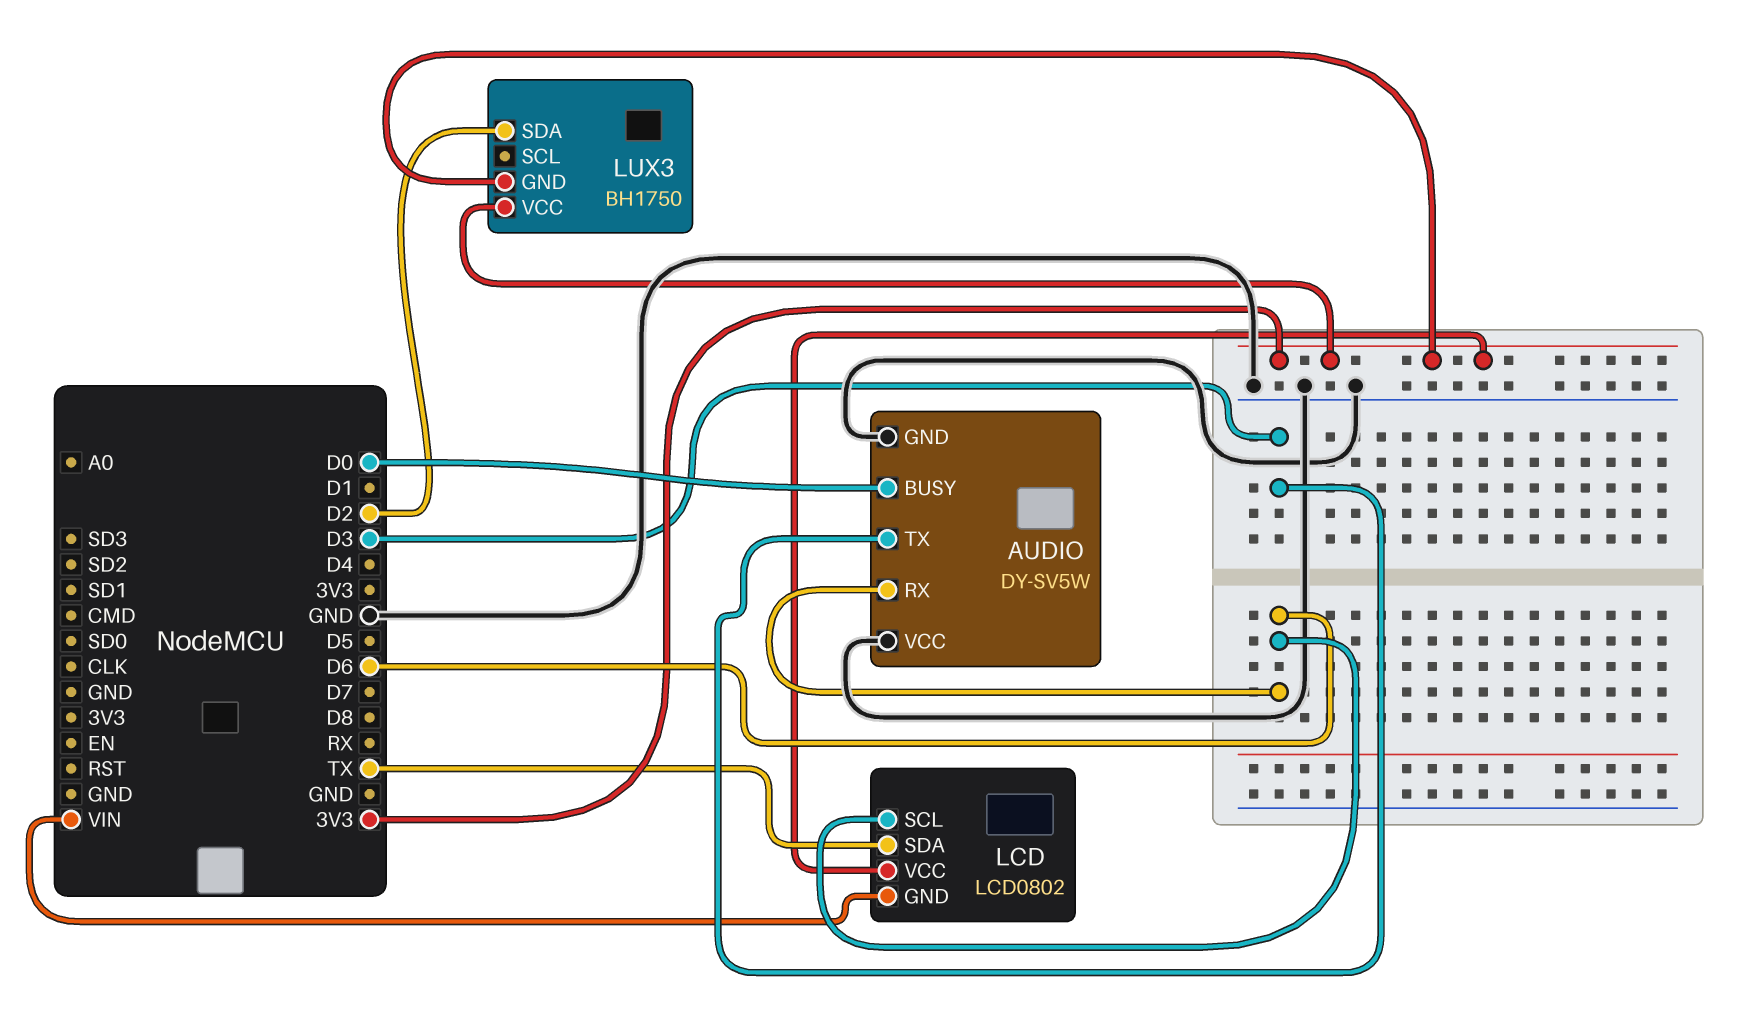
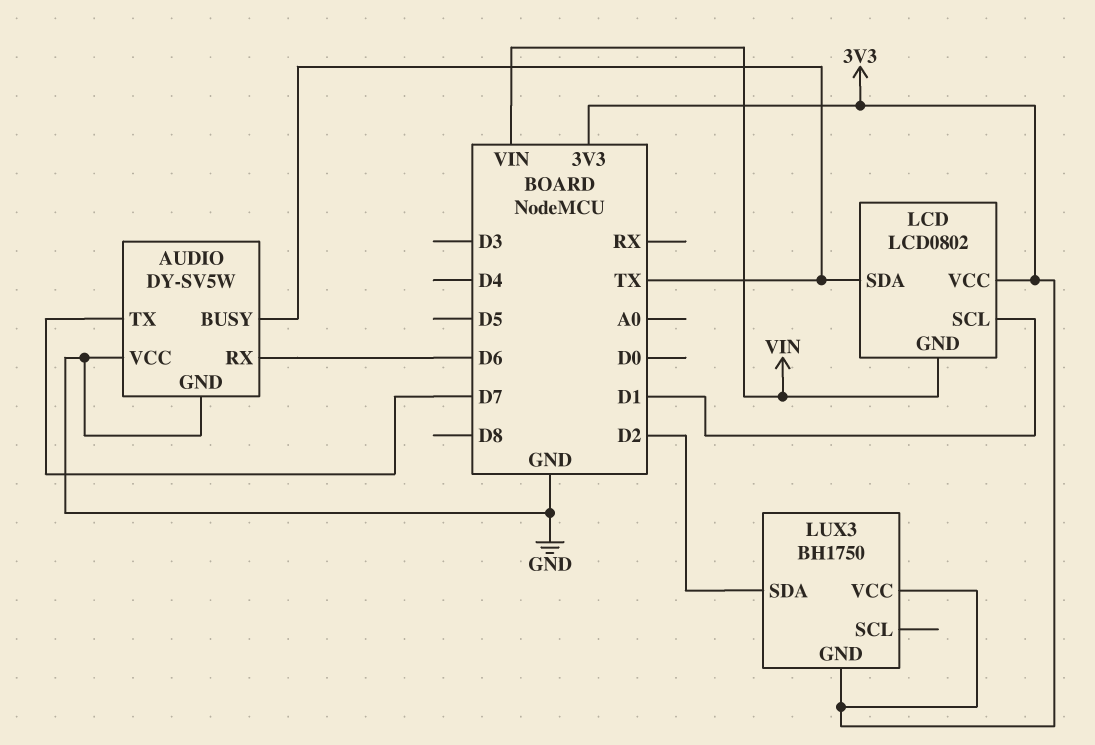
AUDIO pin BUSY: D0 -> TX
AUDIO pin TX: D3 -> D7
LCD pin SCL: D6 -> D1

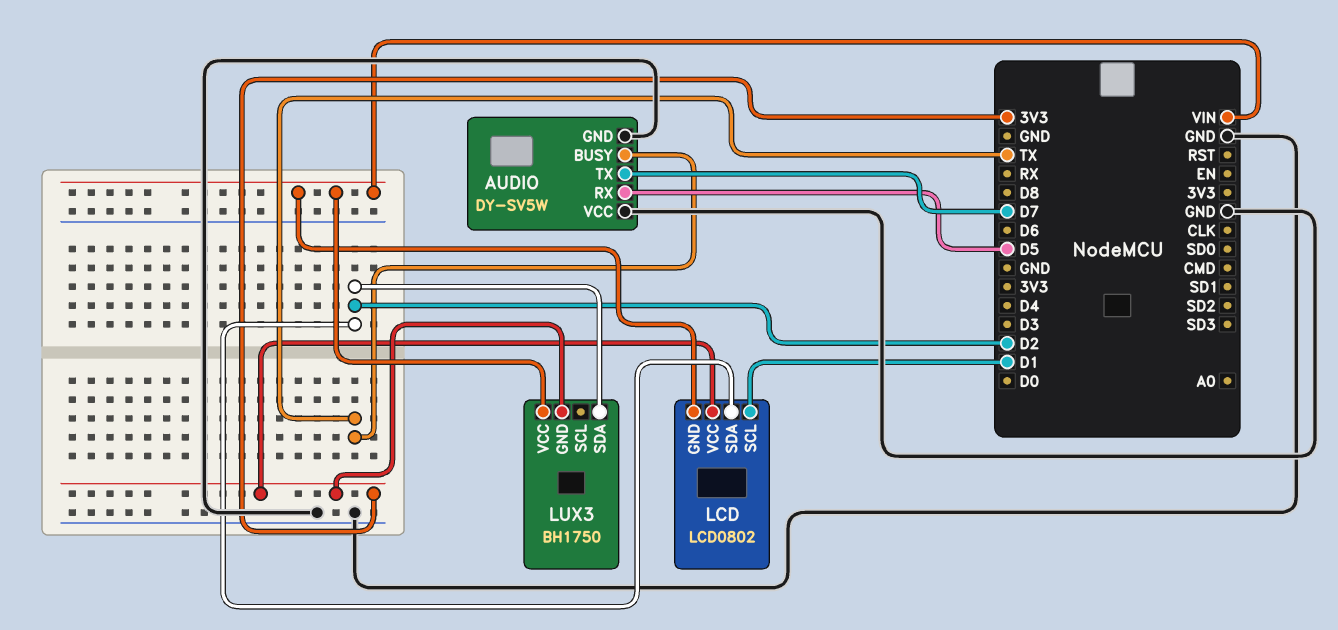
AUDIO pin RX: D6 -> D5
LCD pin SDA: TX -> D2
LUX3 pin VCC: 3V3 -> VIN

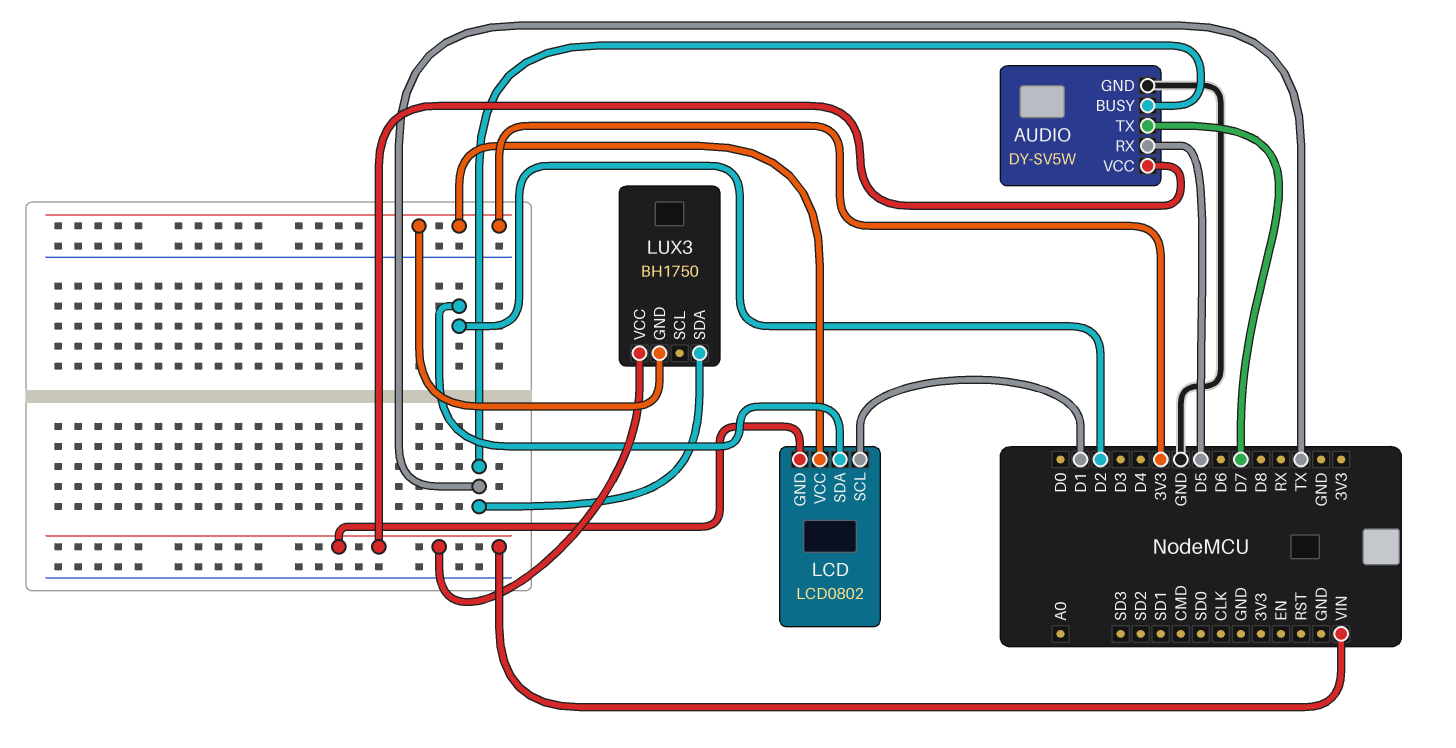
AUDIO pin VCC: GND -> VIN
LUX3 pin SDA: D2 -> TX

